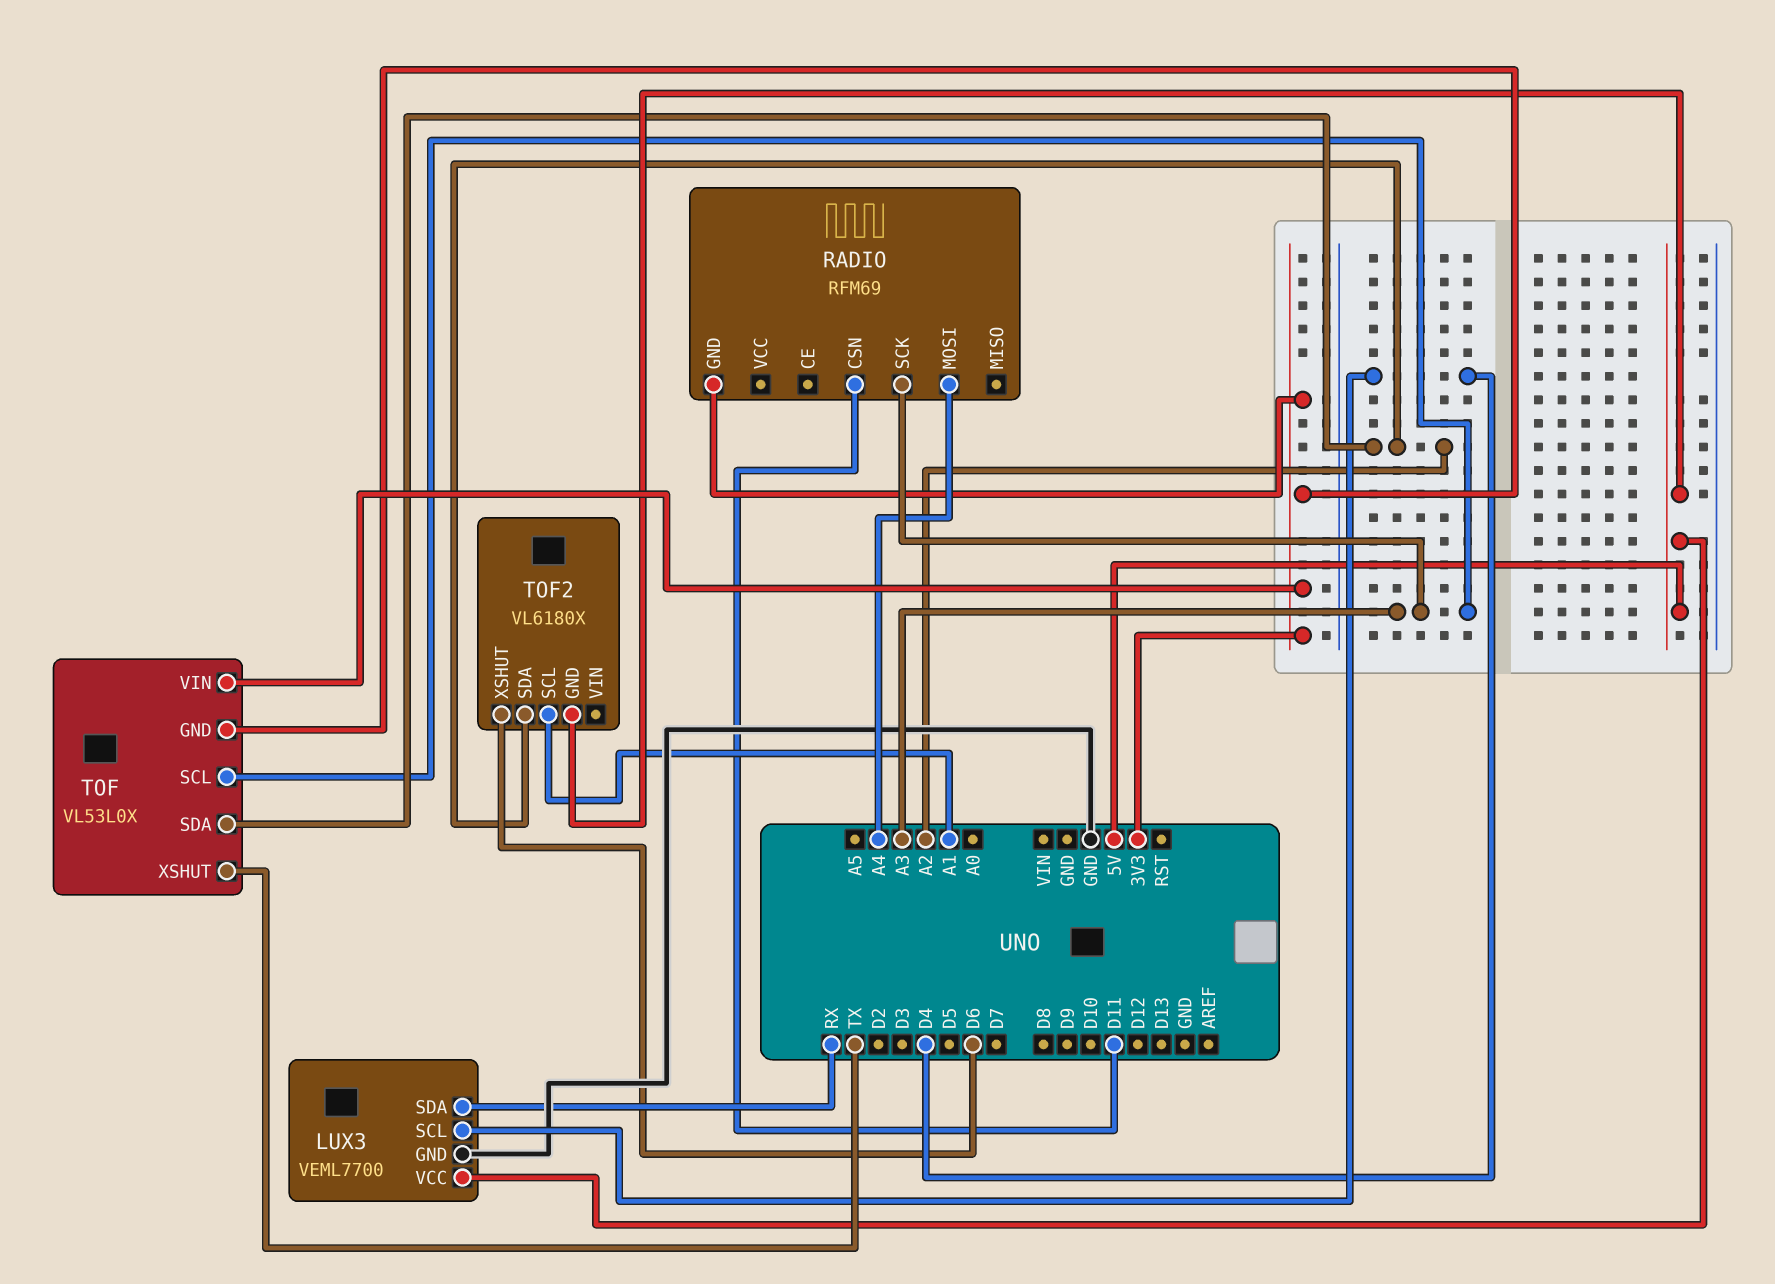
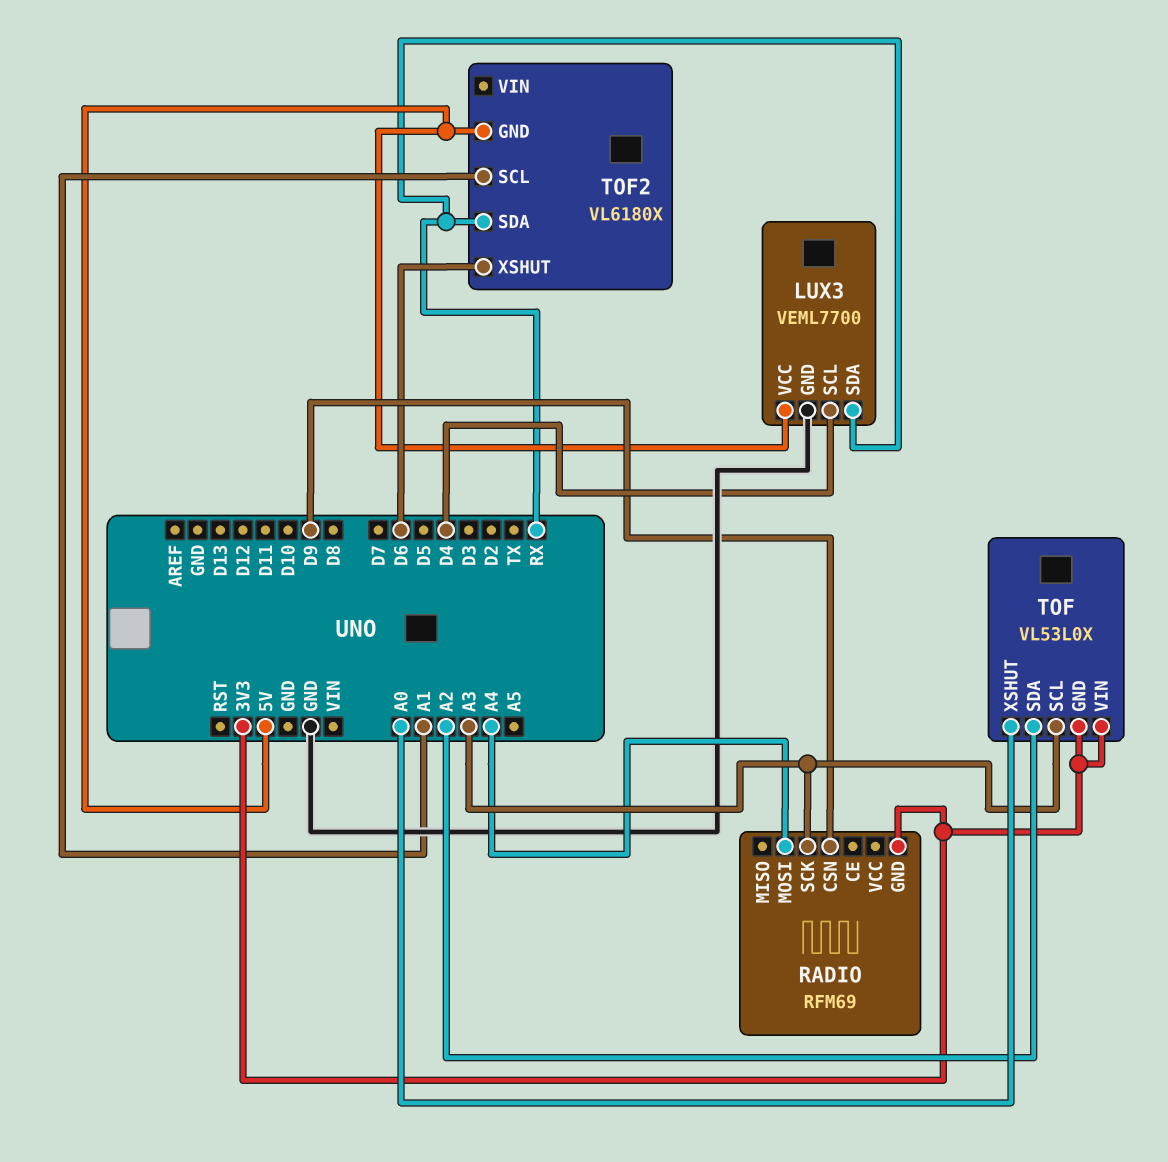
RADIO pin CSN: D11 -> D9
TOF pin XSHUT: TX -> A0
TOF2 pin SDA: A2 -> RX

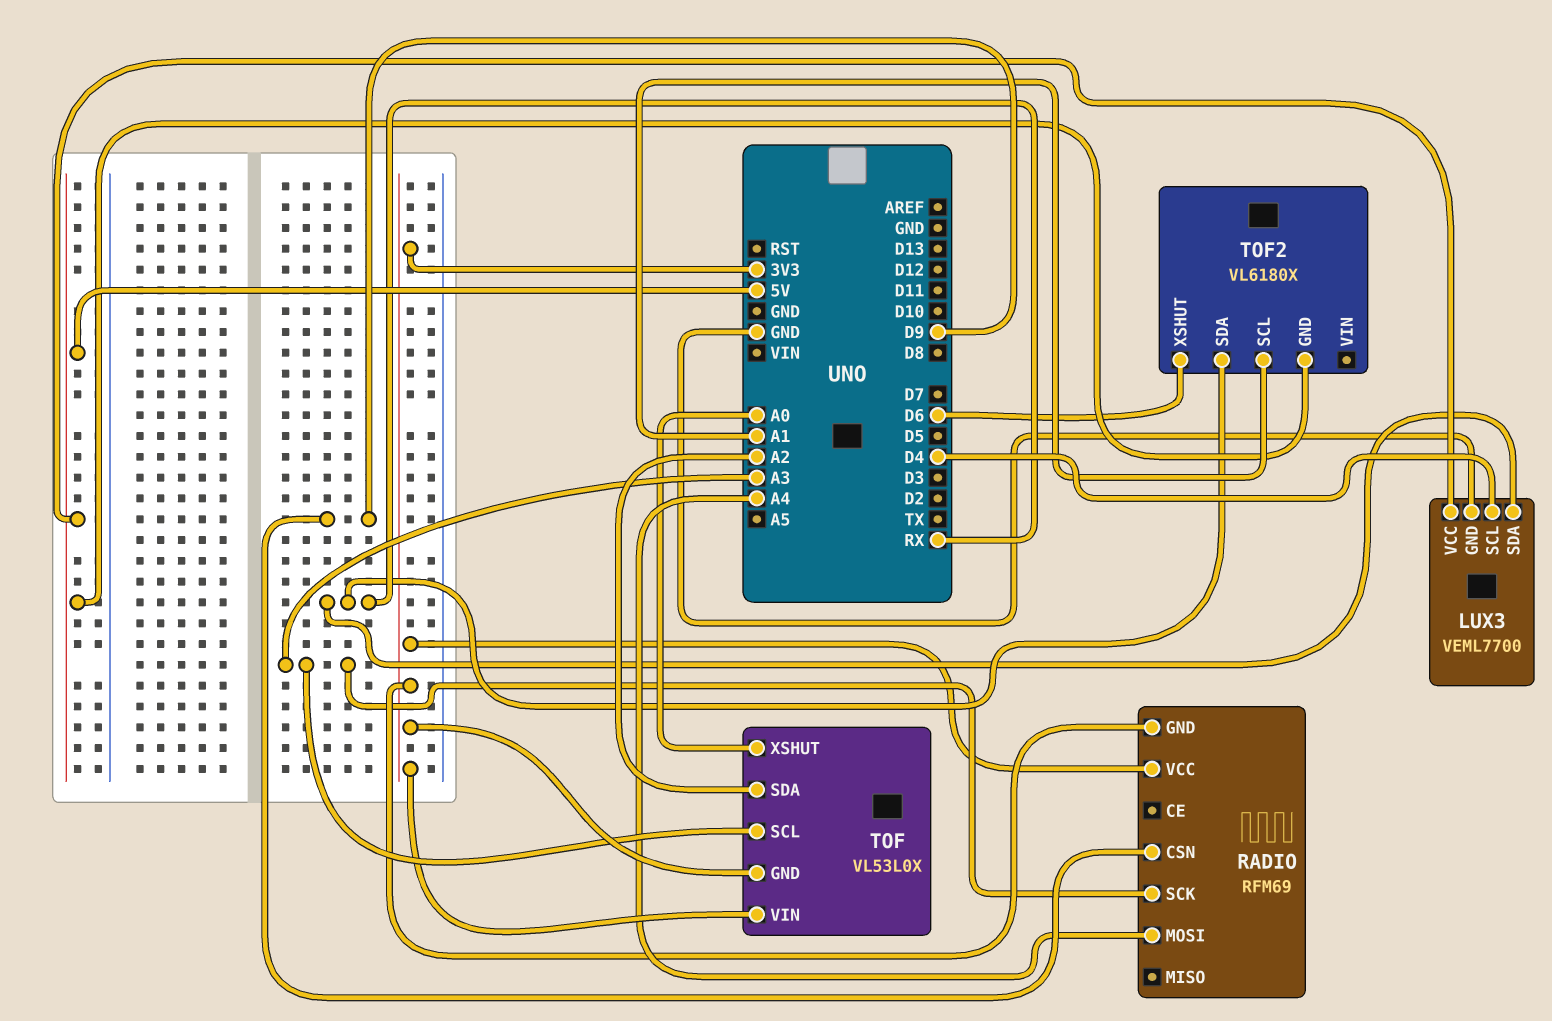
RADIO pin VCC: none -> 3V3

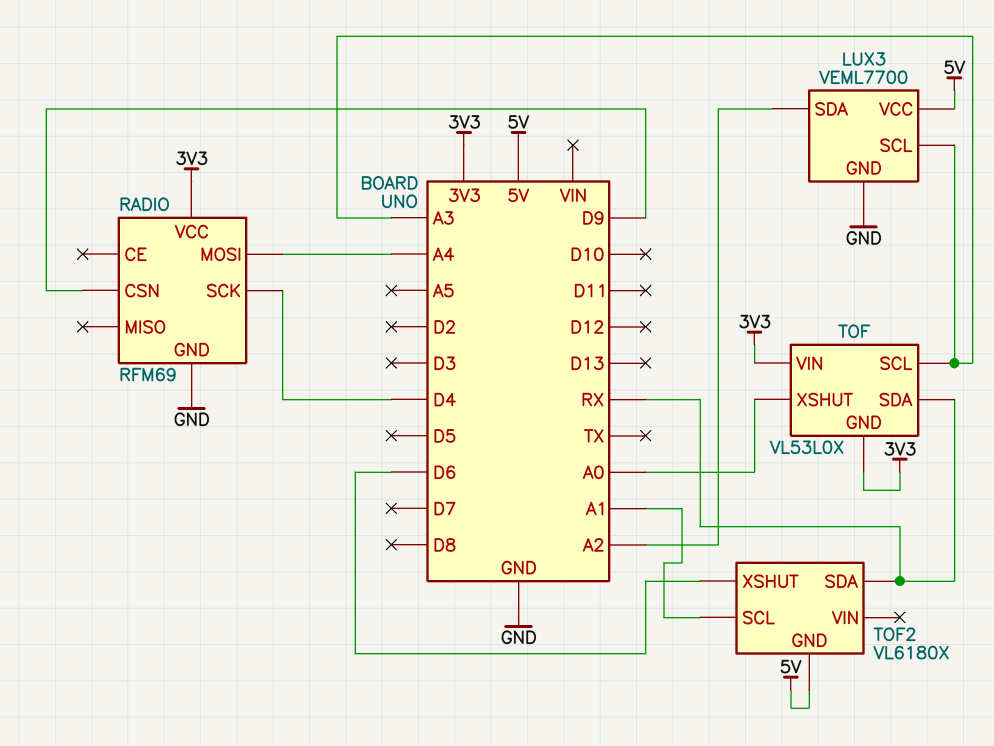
LUX3 pin SCL: D4 -> A3
LUX3 pin SDA: RX -> A2
RADIO pin GND: 3V3 -> GND
RADIO pin SCK: A3 -> D4
TOF pin SDA: A2 -> RX

